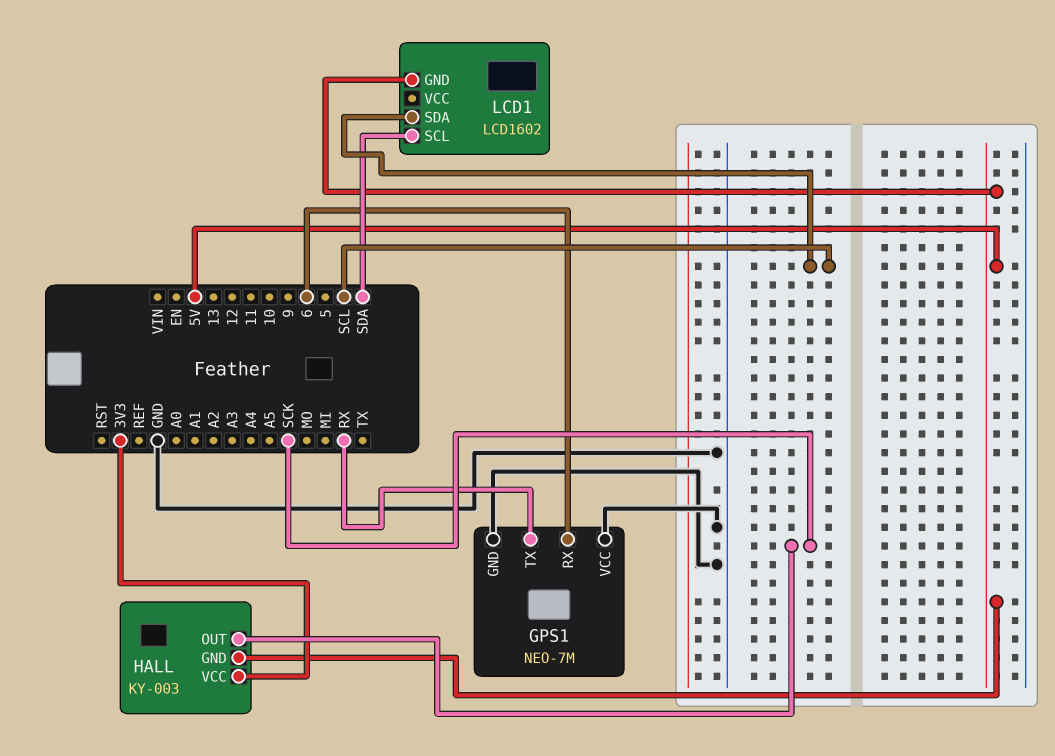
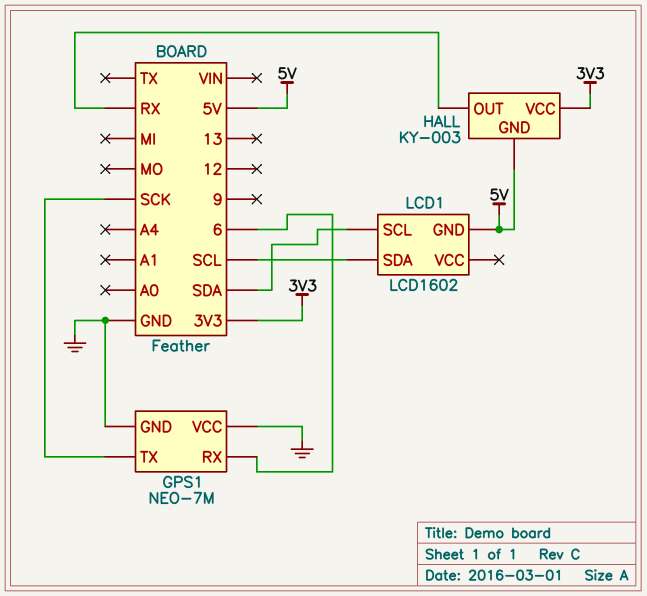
GPS1 pin TX: RX -> SCK
HALL pin OUT: SCK -> RX

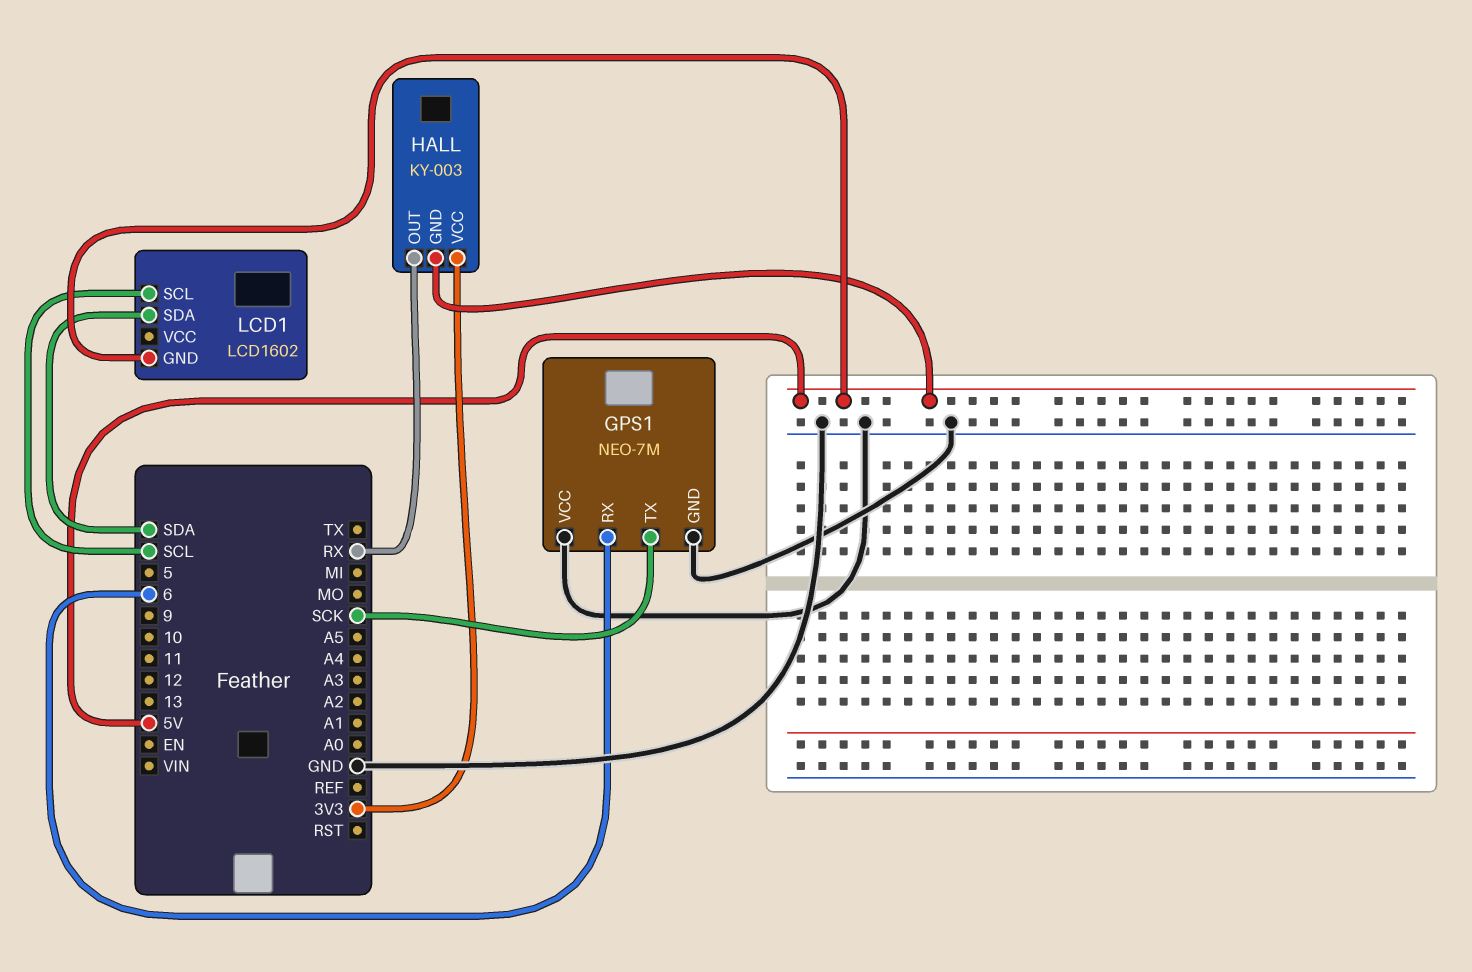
LCD1 pin SCL: SDA -> SCL
LCD1 pin SDA: SCL -> SDA

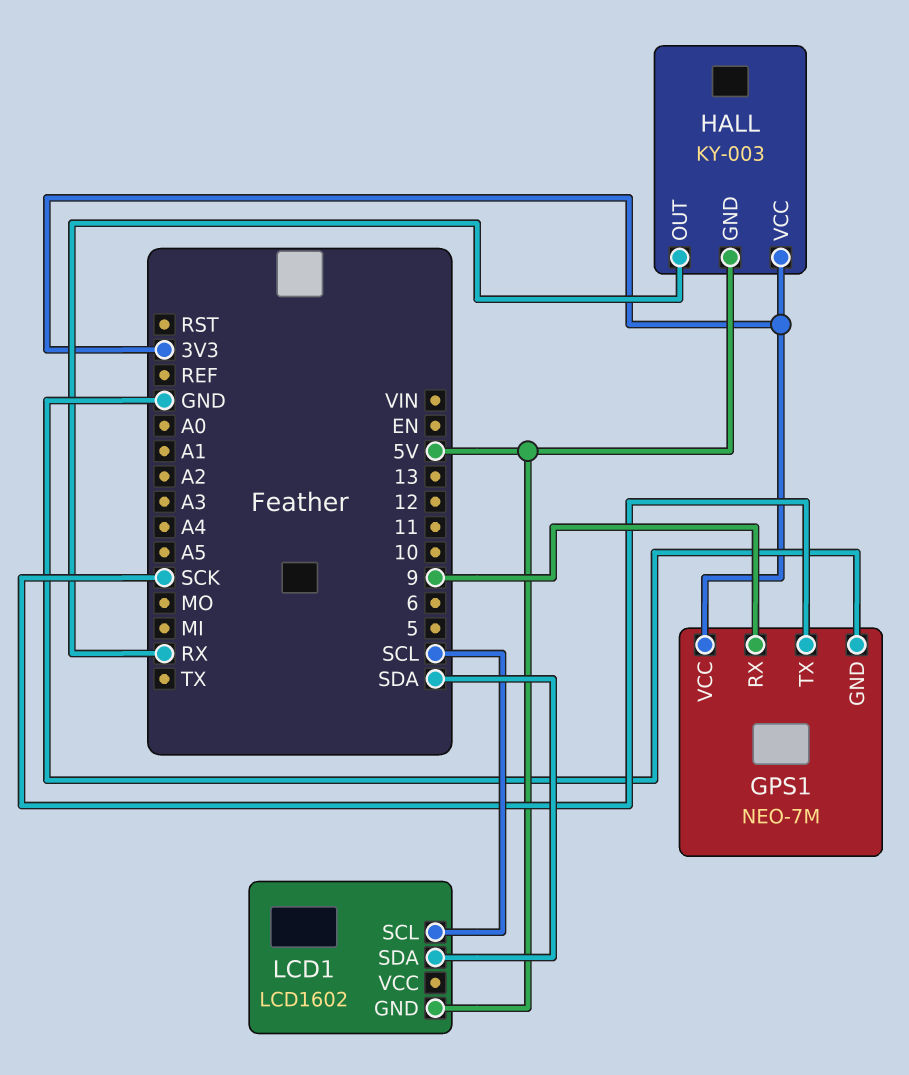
GPS1 pin RX: 6 -> 9
GPS1 pin VCC: GND -> 3V3

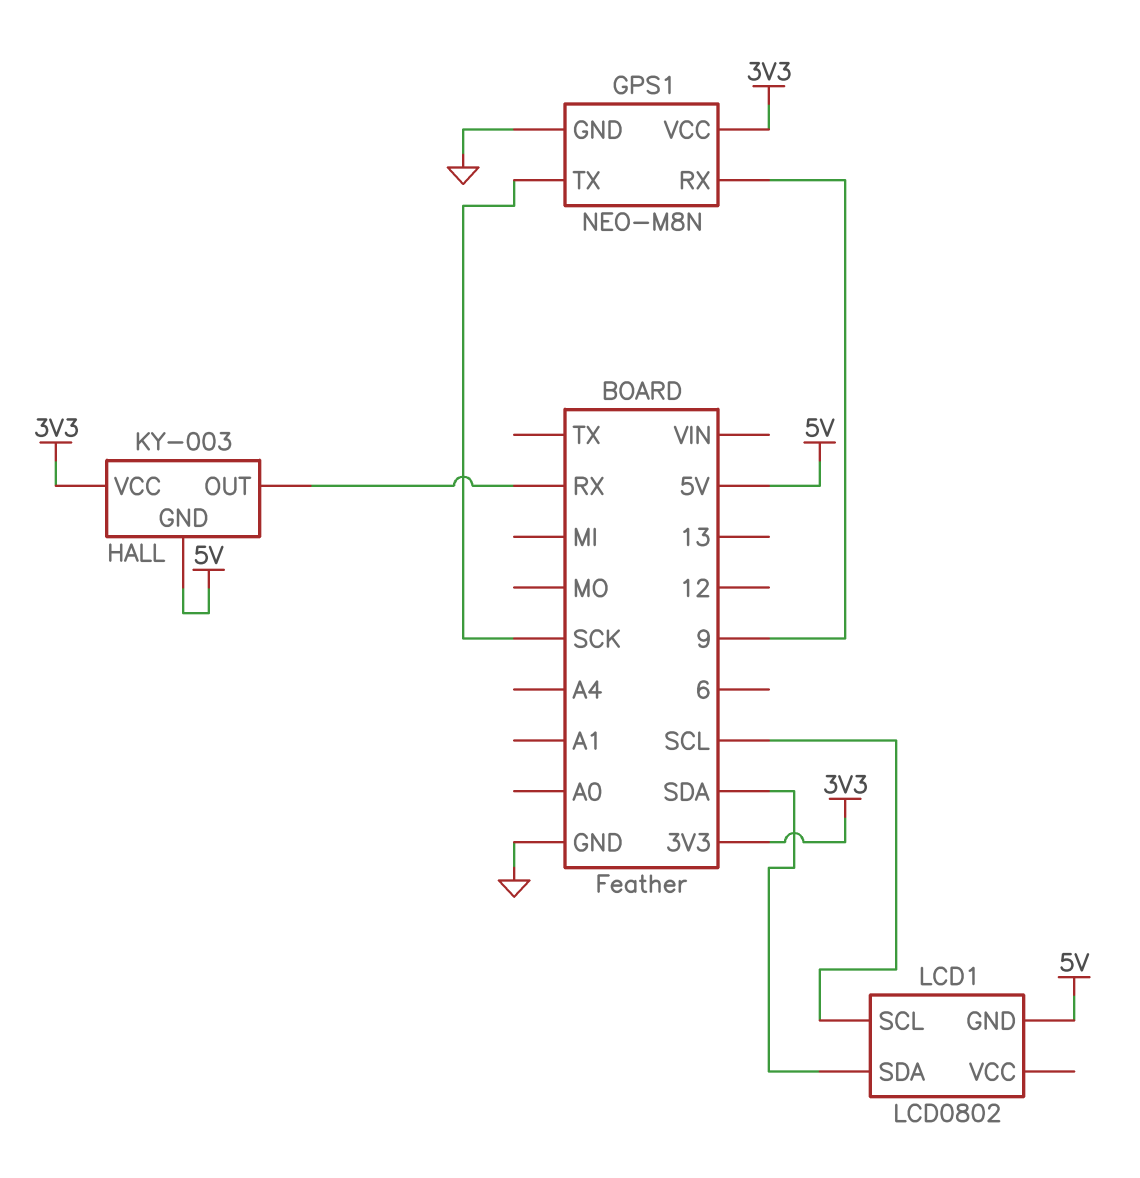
GPS1: NEO-7M -> NEO-M8N
LCD1: LCD1602 -> LCD0802

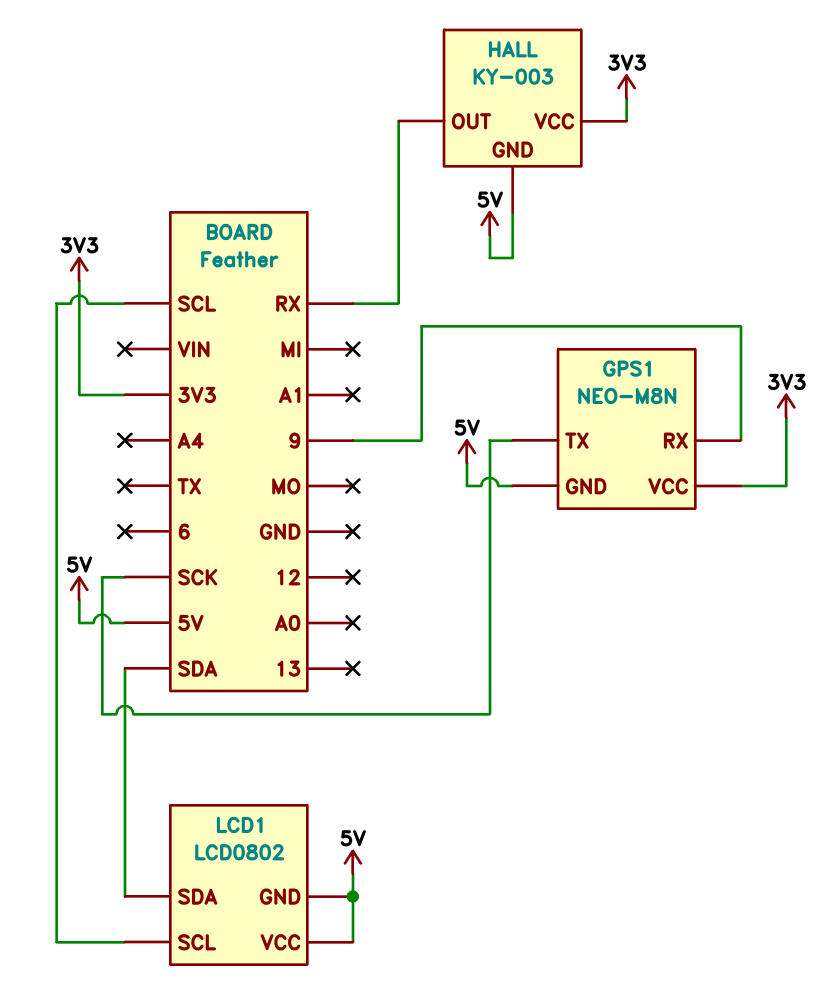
GPS1 pin GND: GND -> 5V
LCD1 pin VCC: none -> 5V

